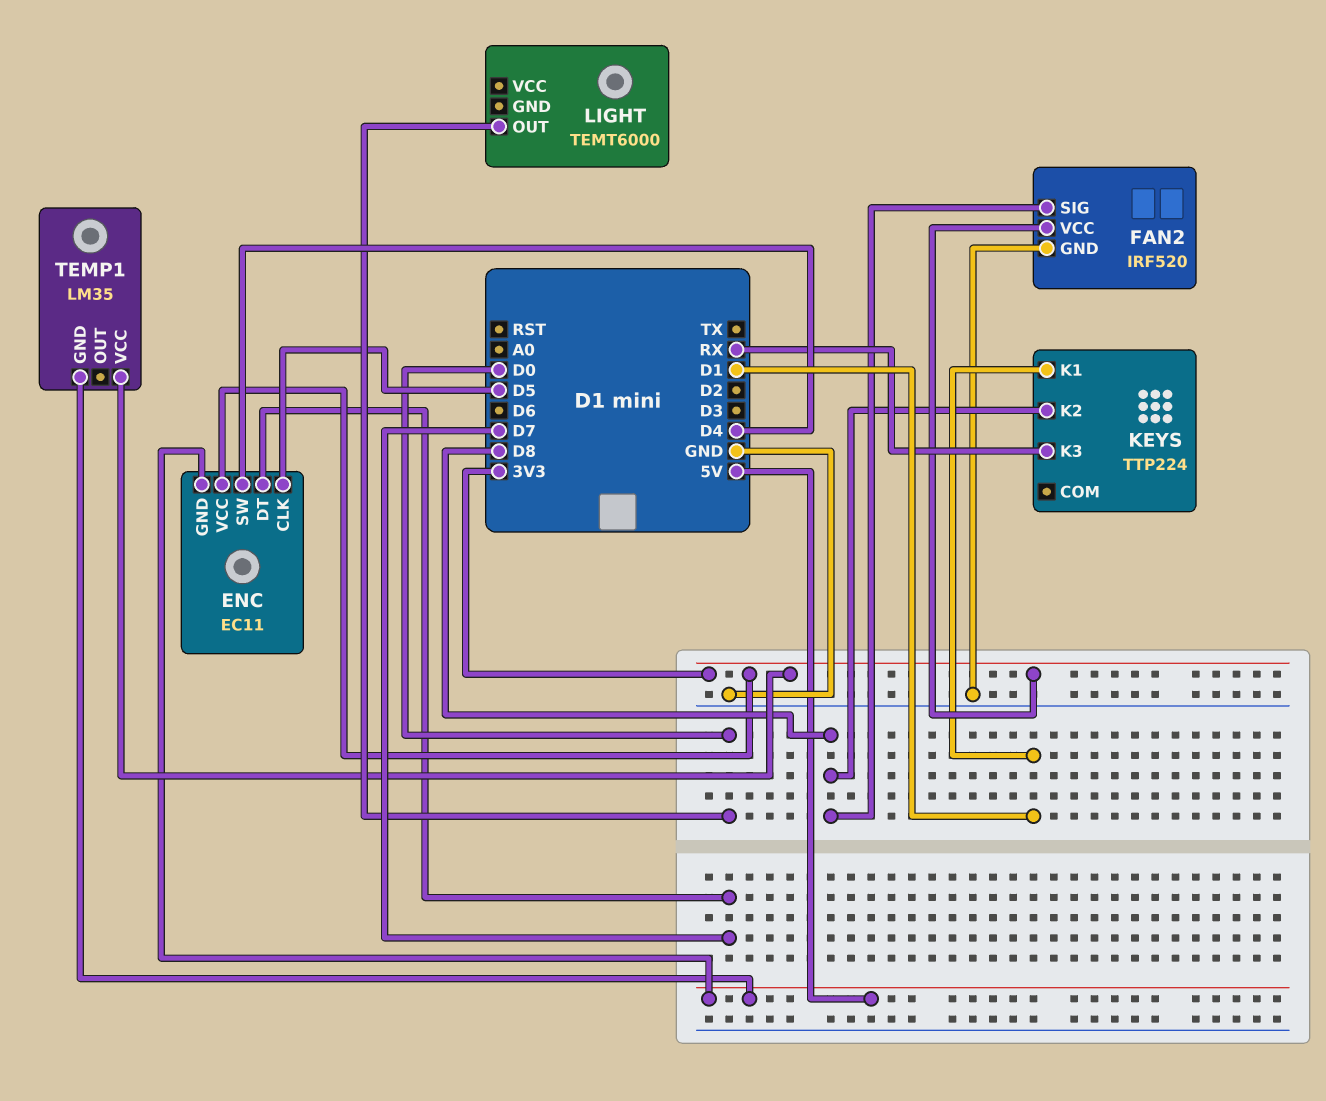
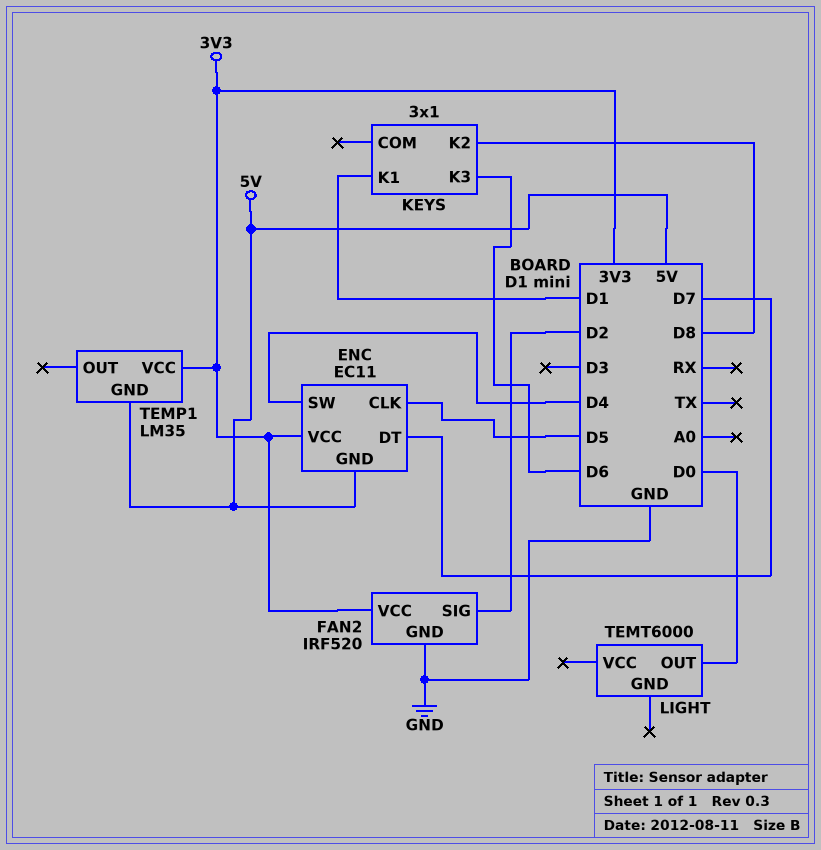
FAN2 pin SIG: D8 -> D2
KEYS: TTP224 -> 3x1
KEYS pin K3: RX -> D6

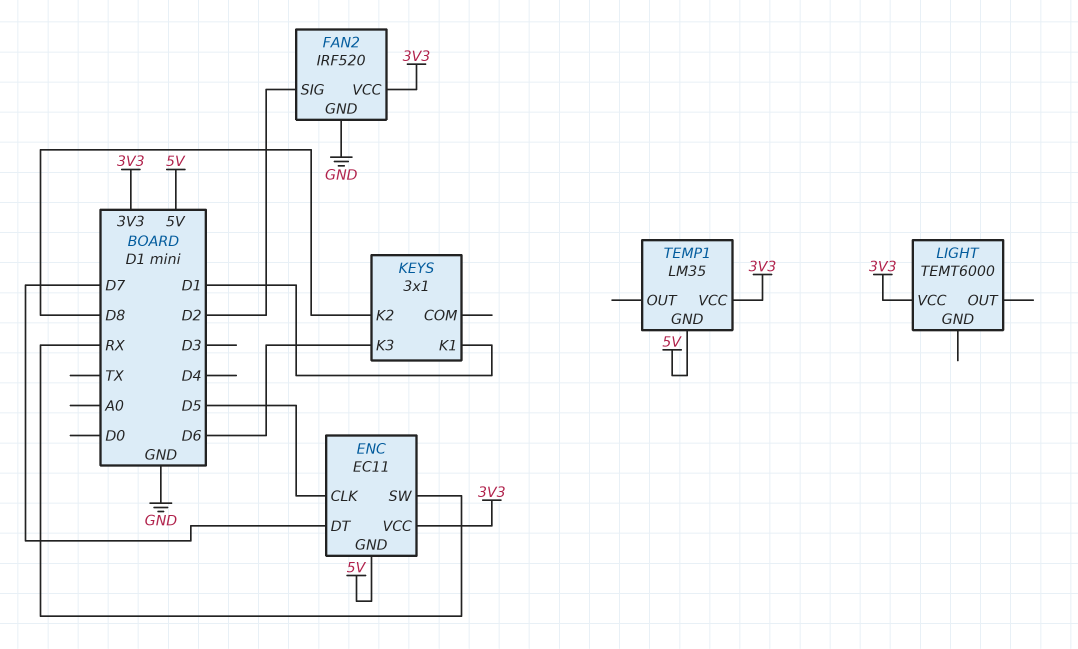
ENC pin SW: D4 -> RX
LIGHT pin OUT: D0 -> none
LIGHT pin VCC: none -> 3V3

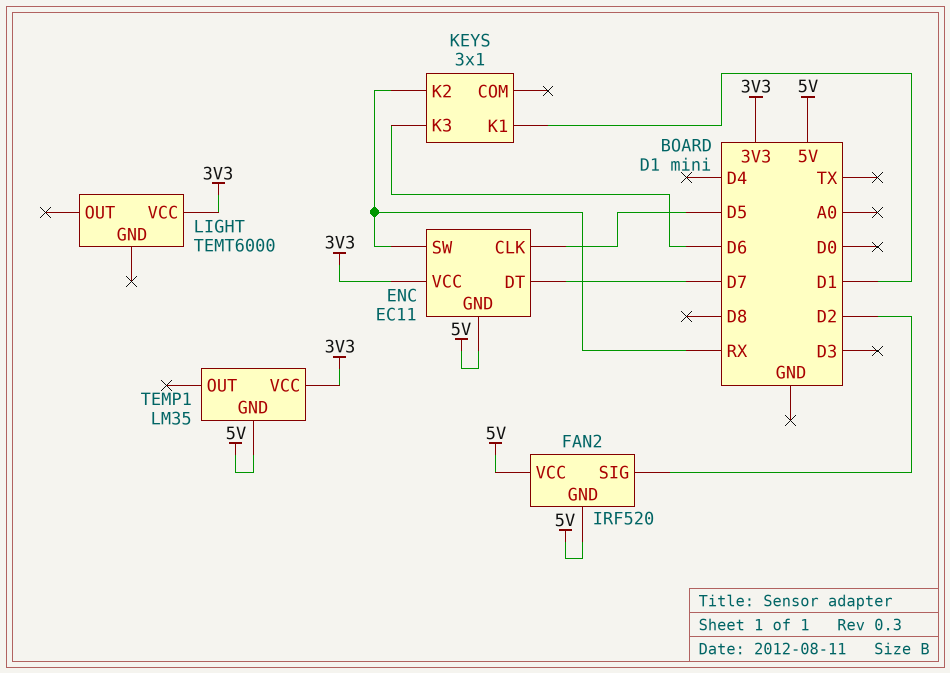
FAN2 pin GND: GND -> 5V
FAN2 pin VCC: 3V3 -> 5V
KEYS pin K2: D8 -> RX

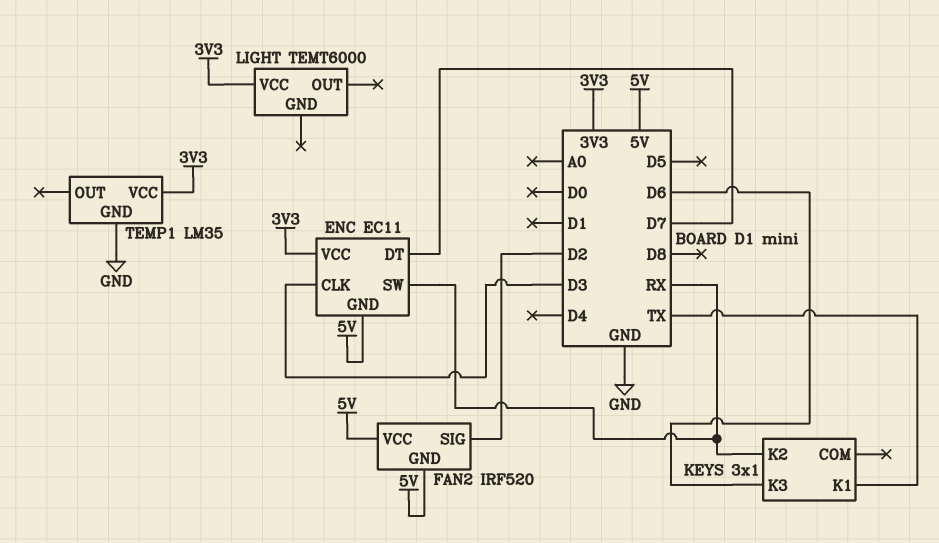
ENC pin CLK: D5 -> D3
KEYS pin K1: D1 -> TX
TEMP1 pin GND: 5V -> GND

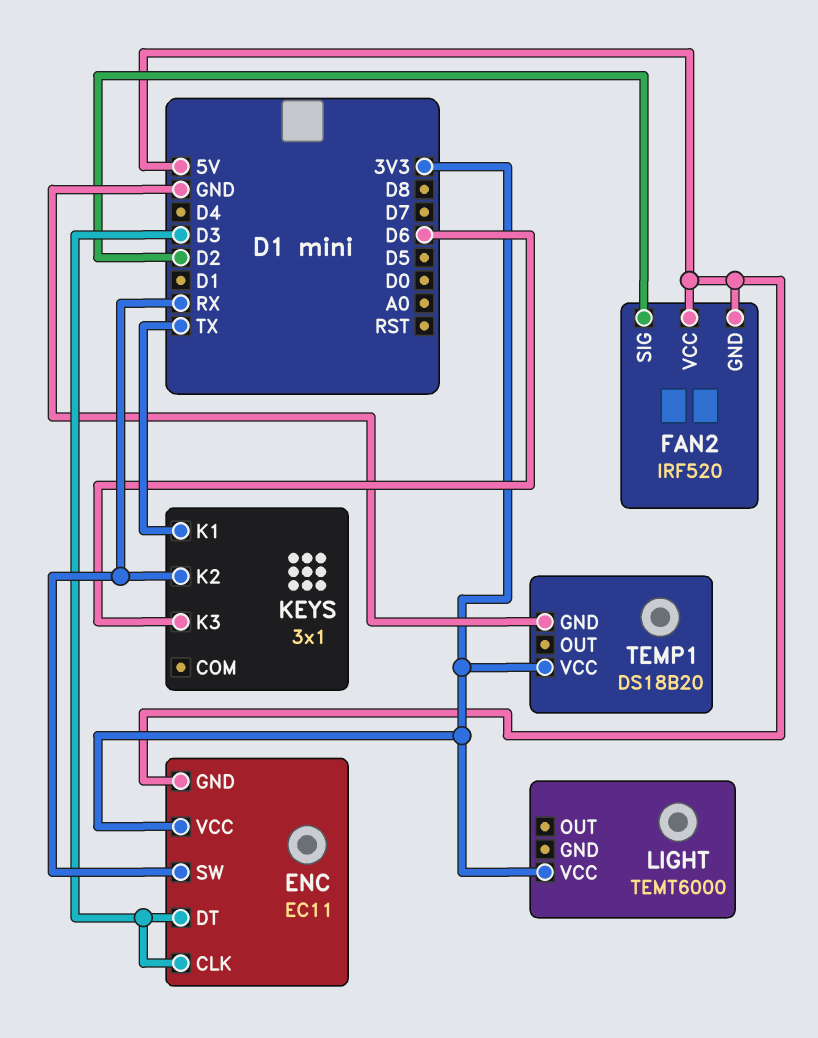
ENC pin DT: D7 -> D3
TEMP1: LM35 -> DS18B20

